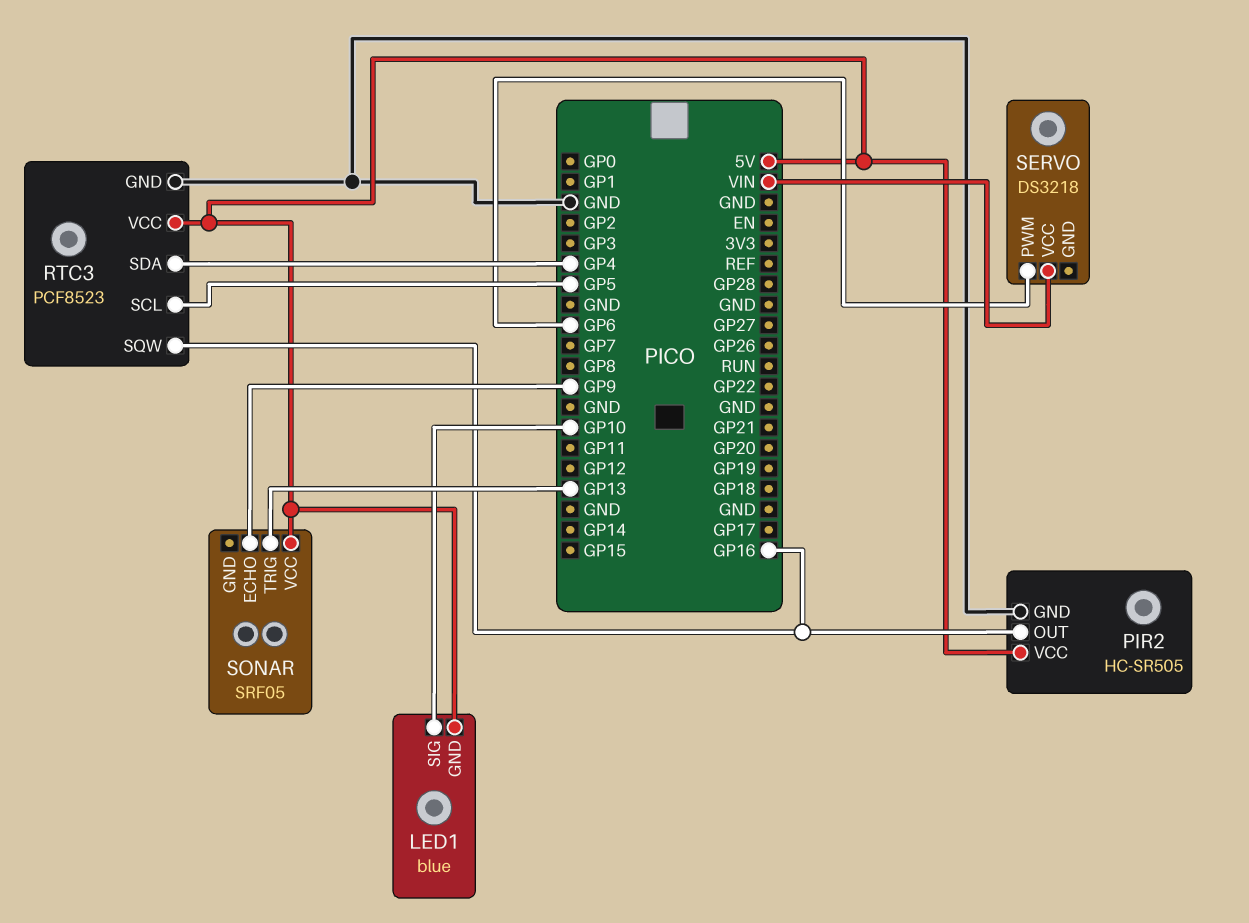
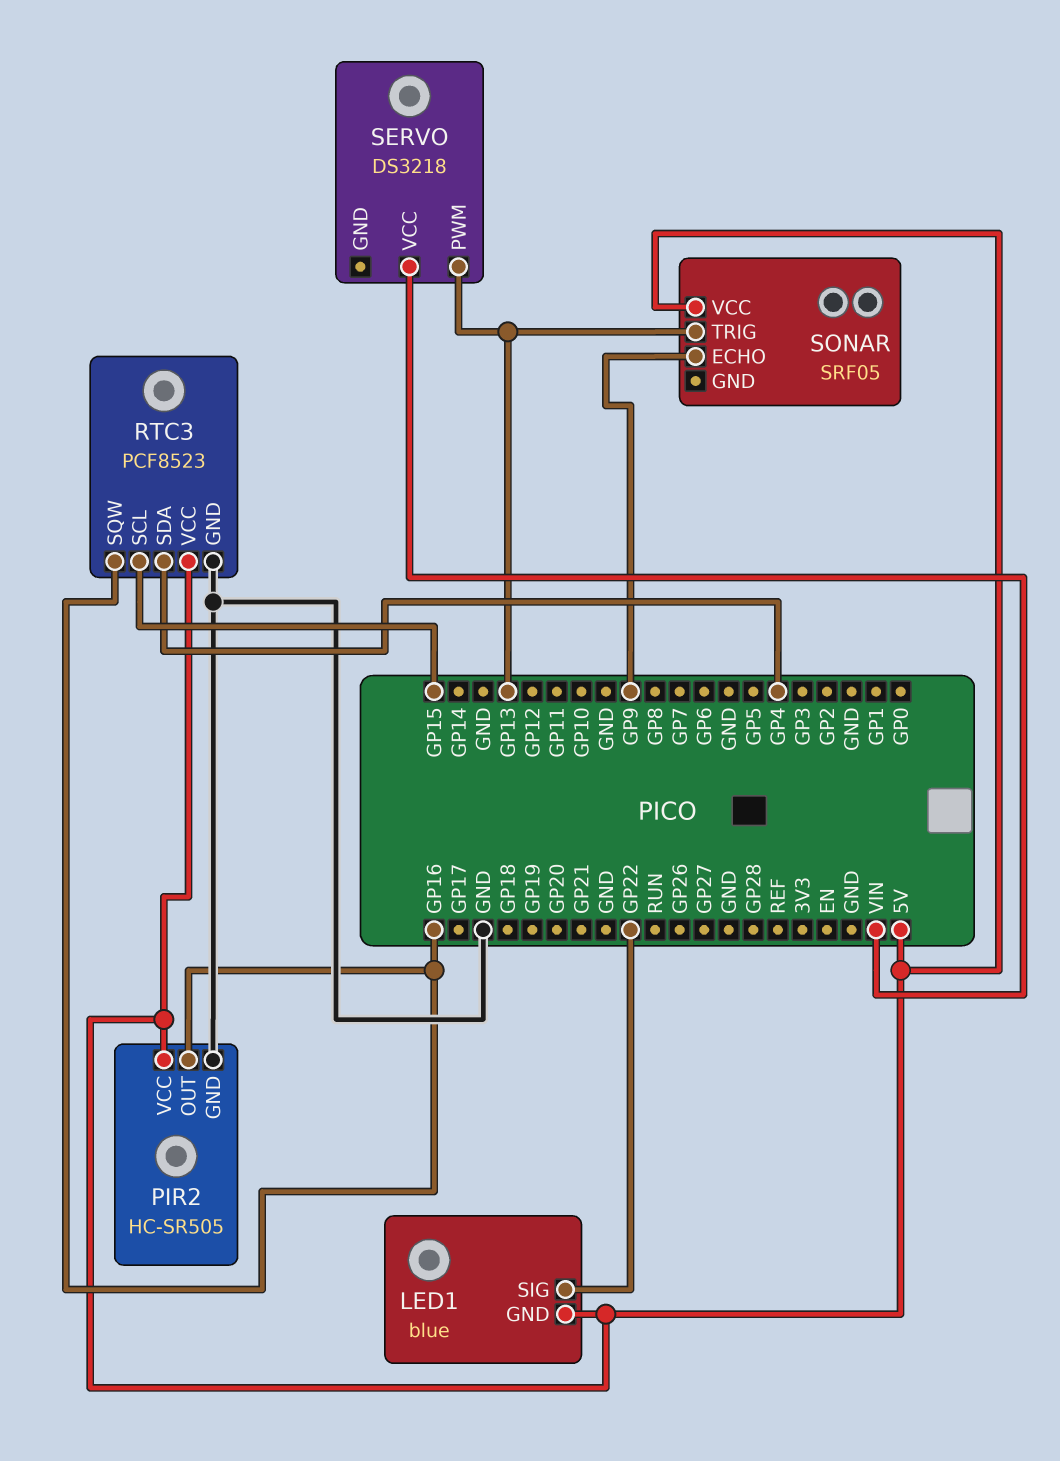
LED1 pin SIG: GP10 -> GP22
RTC3 pin SCL: GP5 -> GP15
SERVO pin PWM: GP6 -> GP13

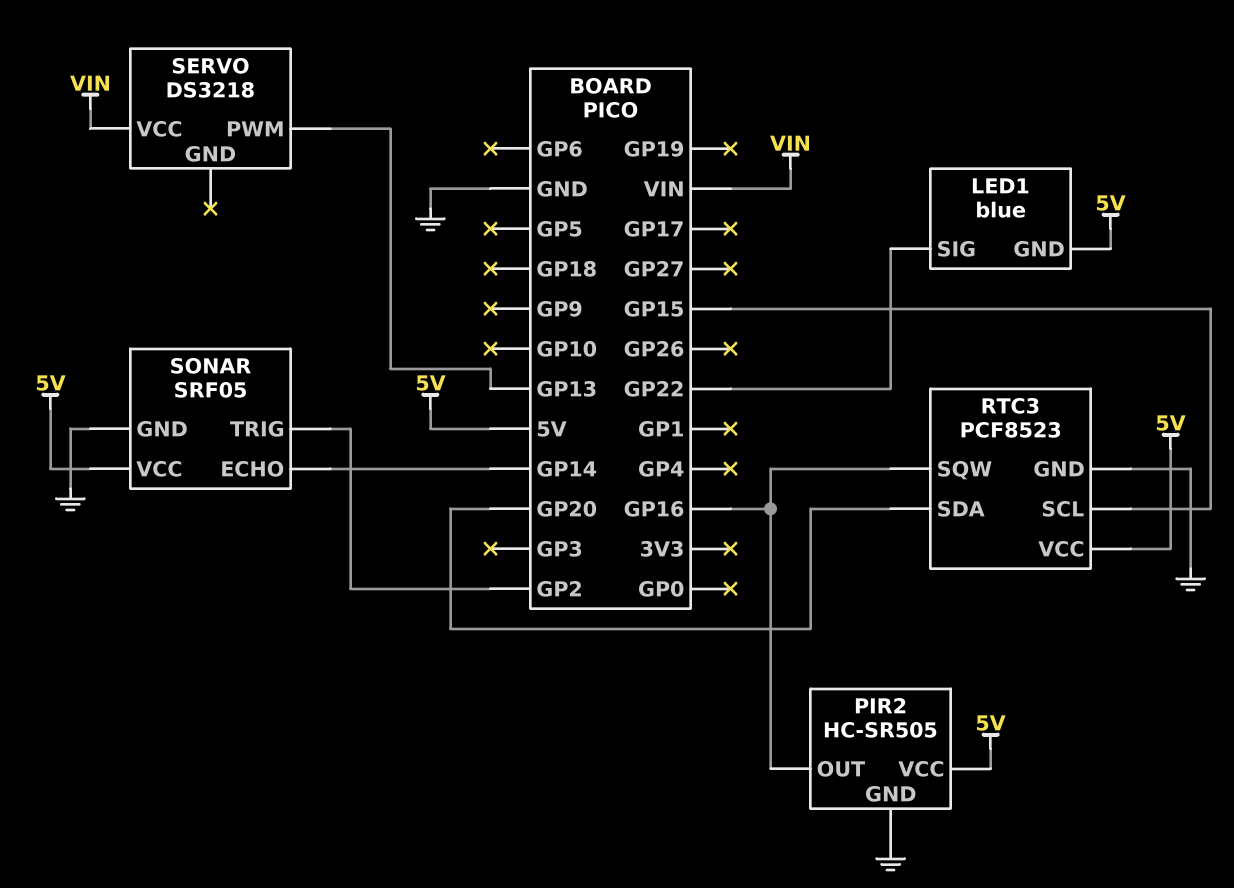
RTC3 pin SDA: GP4 -> GP20
SONAR pin ECHO: GP9 -> GP14
SONAR pin GND: none -> GND
SONAR pin TRIG: GP13 -> GP2

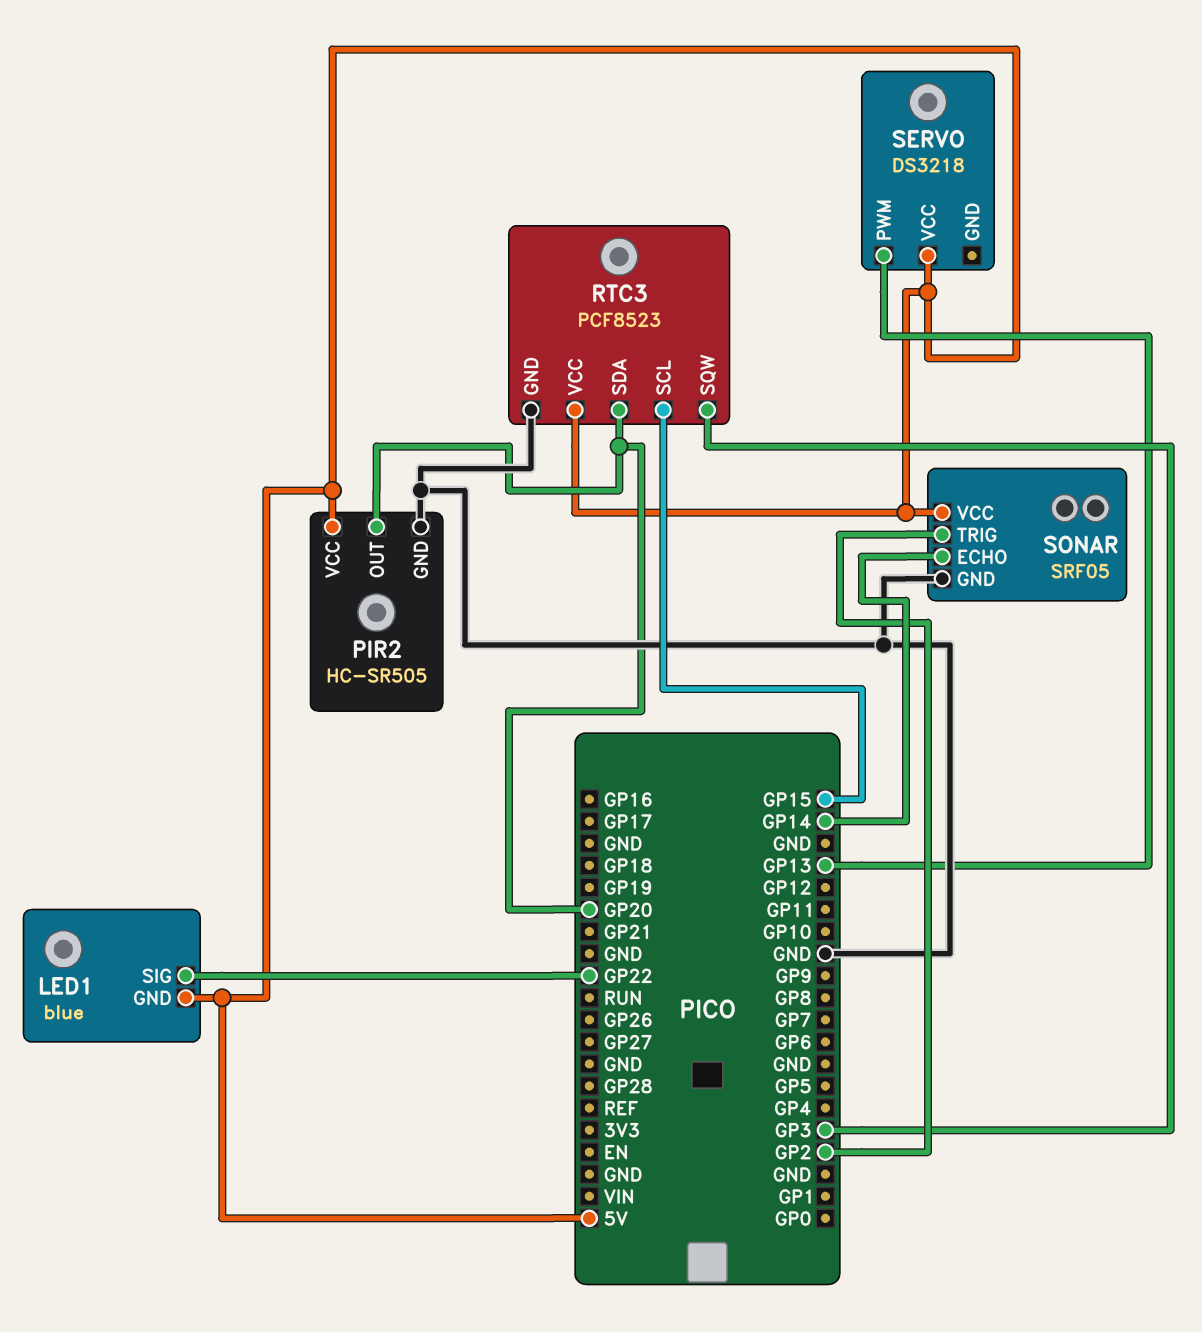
PIR2 pin OUT: GP16 -> GP20
RTC3 pin SQW: GP16 -> GP3
SERVO pin VCC: VIN -> 5V

